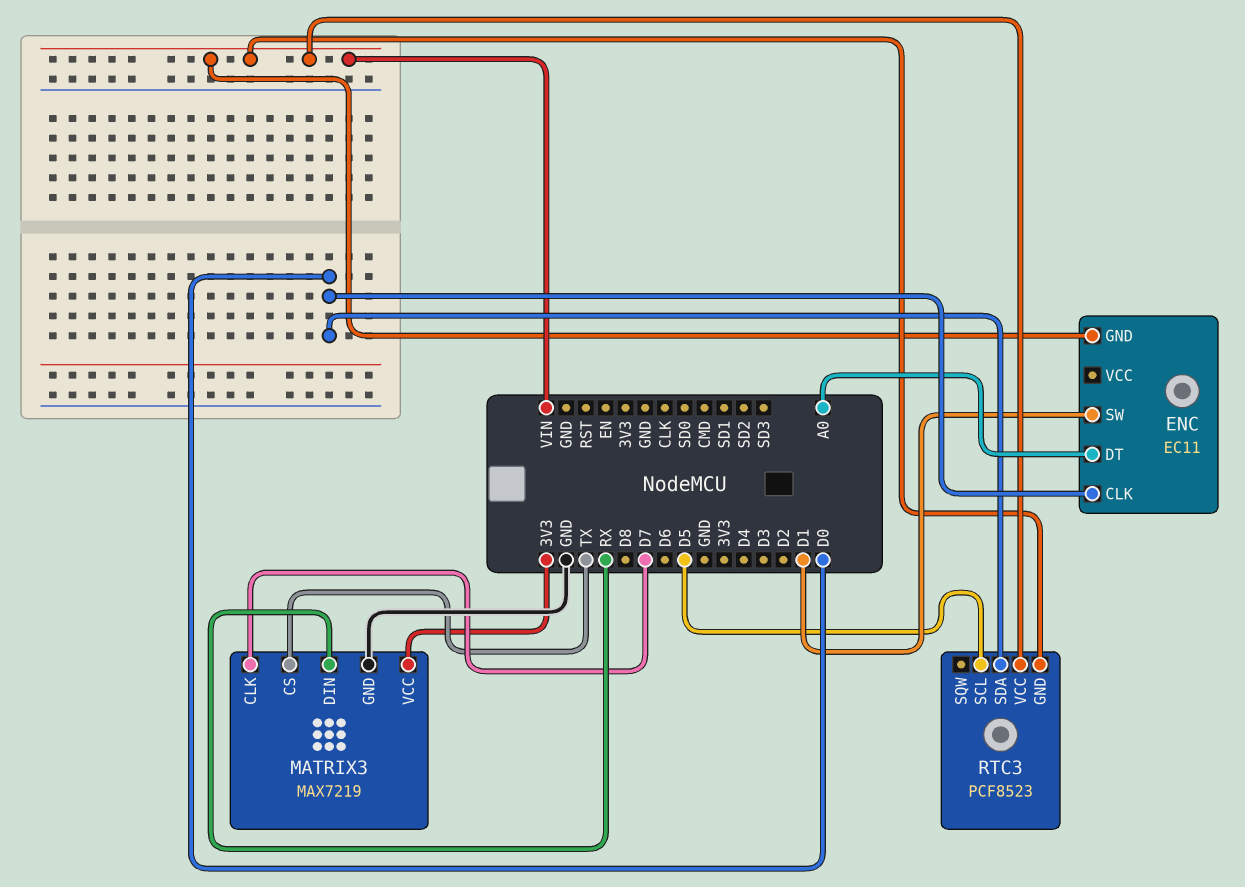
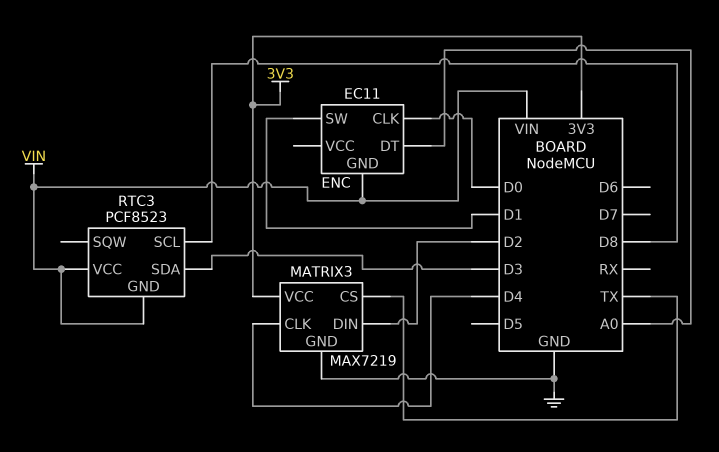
MATRIX3 pin CLK: D7 -> D4
MATRIX3 pin DIN: RX -> D2
RTC3 pin SCL: D5 -> D8
RTC3 pin SDA: D0 -> D3

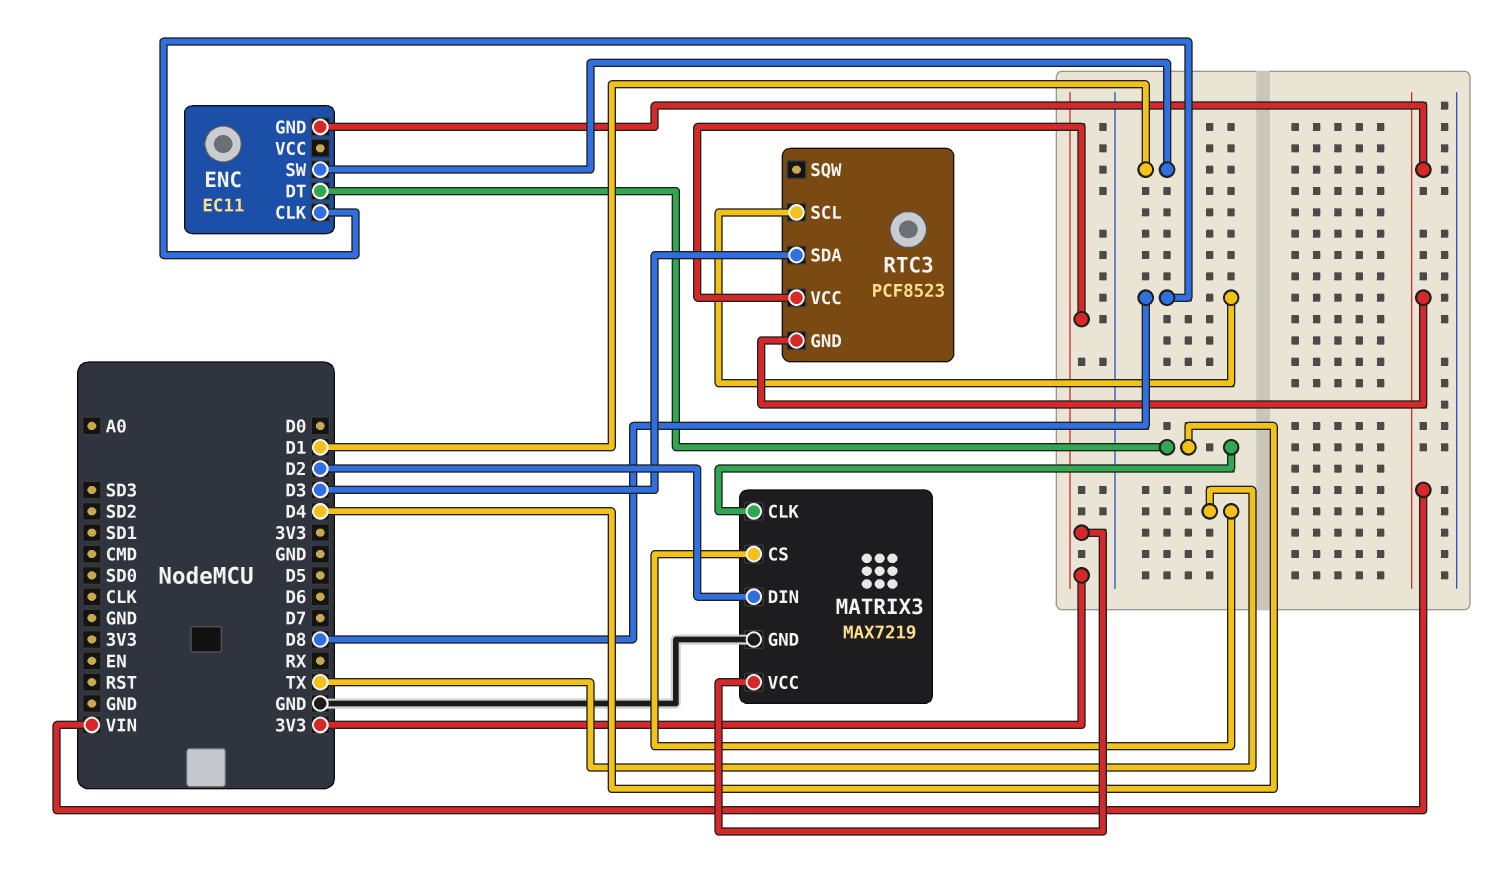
ENC pin CLK: D0 -> D8
ENC pin DT: A0 -> D4
RTC3 pin VCC: VIN -> 3V3

